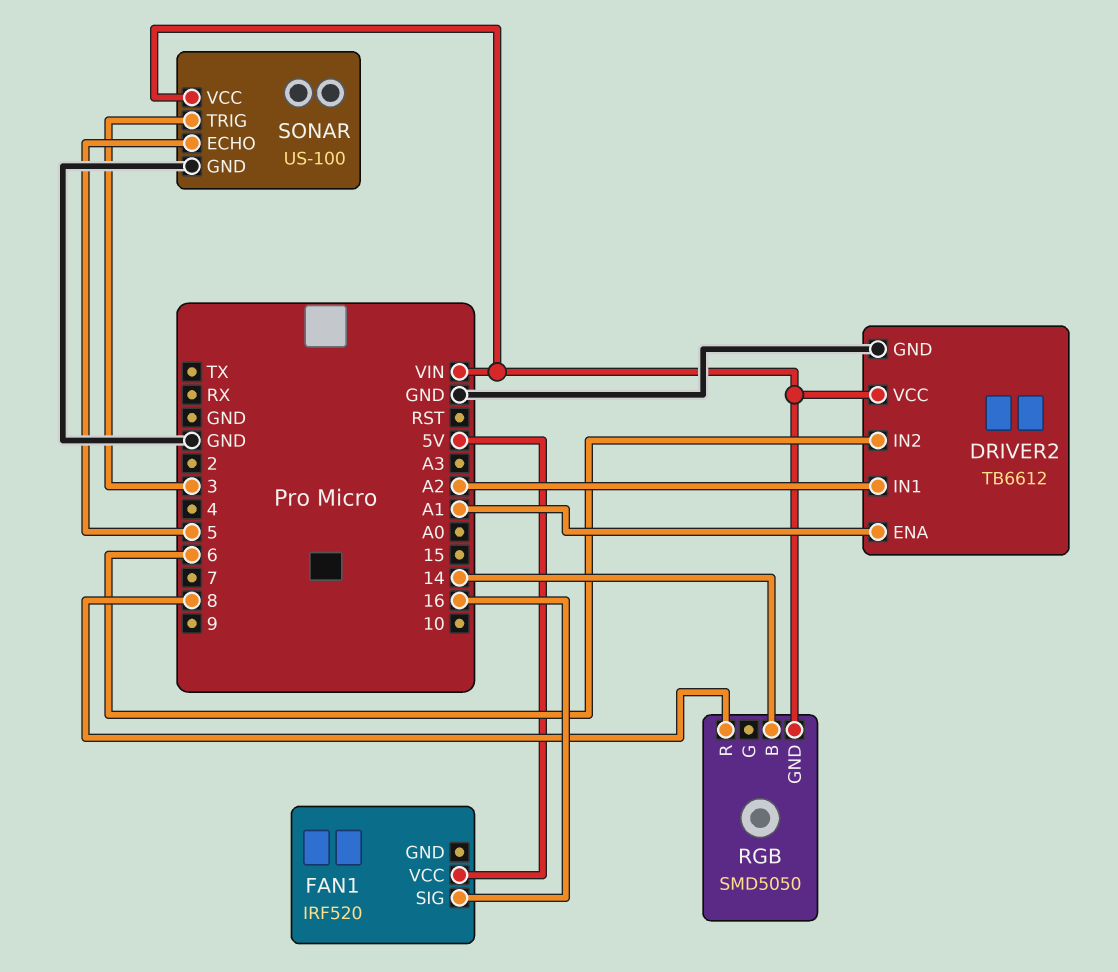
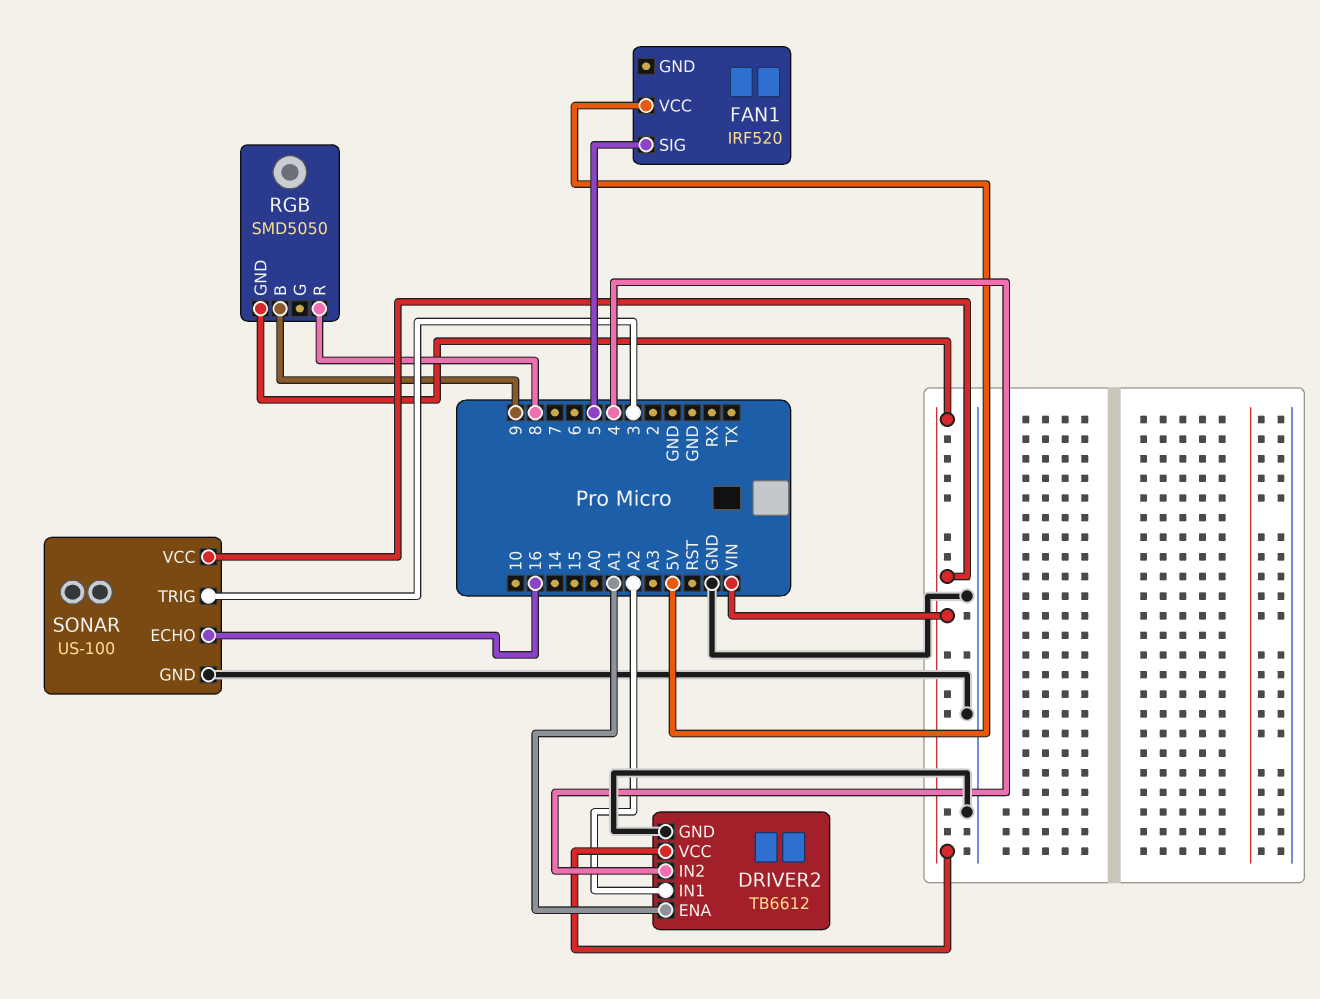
DRIVER2 pin IN2: 6 -> 4
FAN1 pin SIG: 16 -> 5
RGB pin B: 14 -> 9
SONAR pin ECHO: 5 -> 16

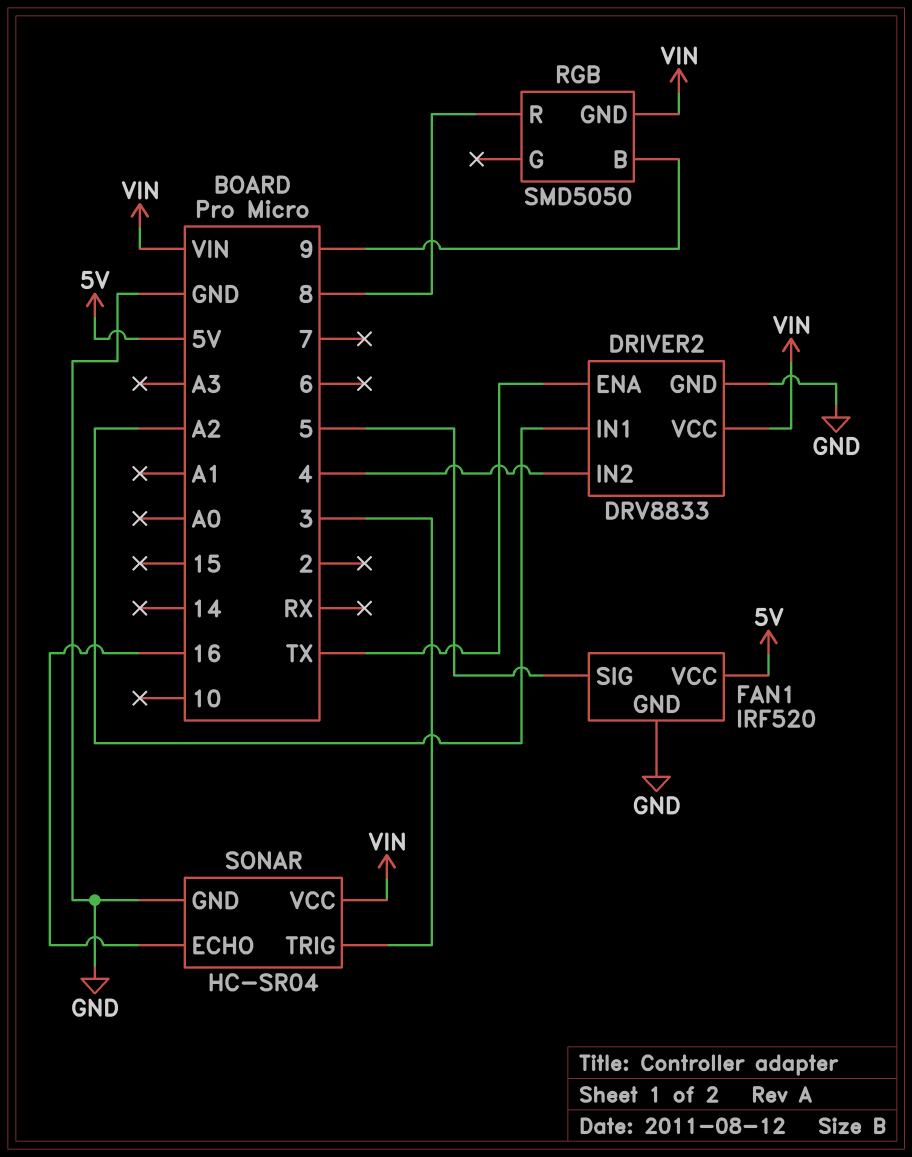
DRIVER2: TB6612 -> DRV8833
DRIVER2 pin ENA: A1 -> TX
FAN1 pin GND: none -> GND
SONAR: US-100 -> HC-SR04

